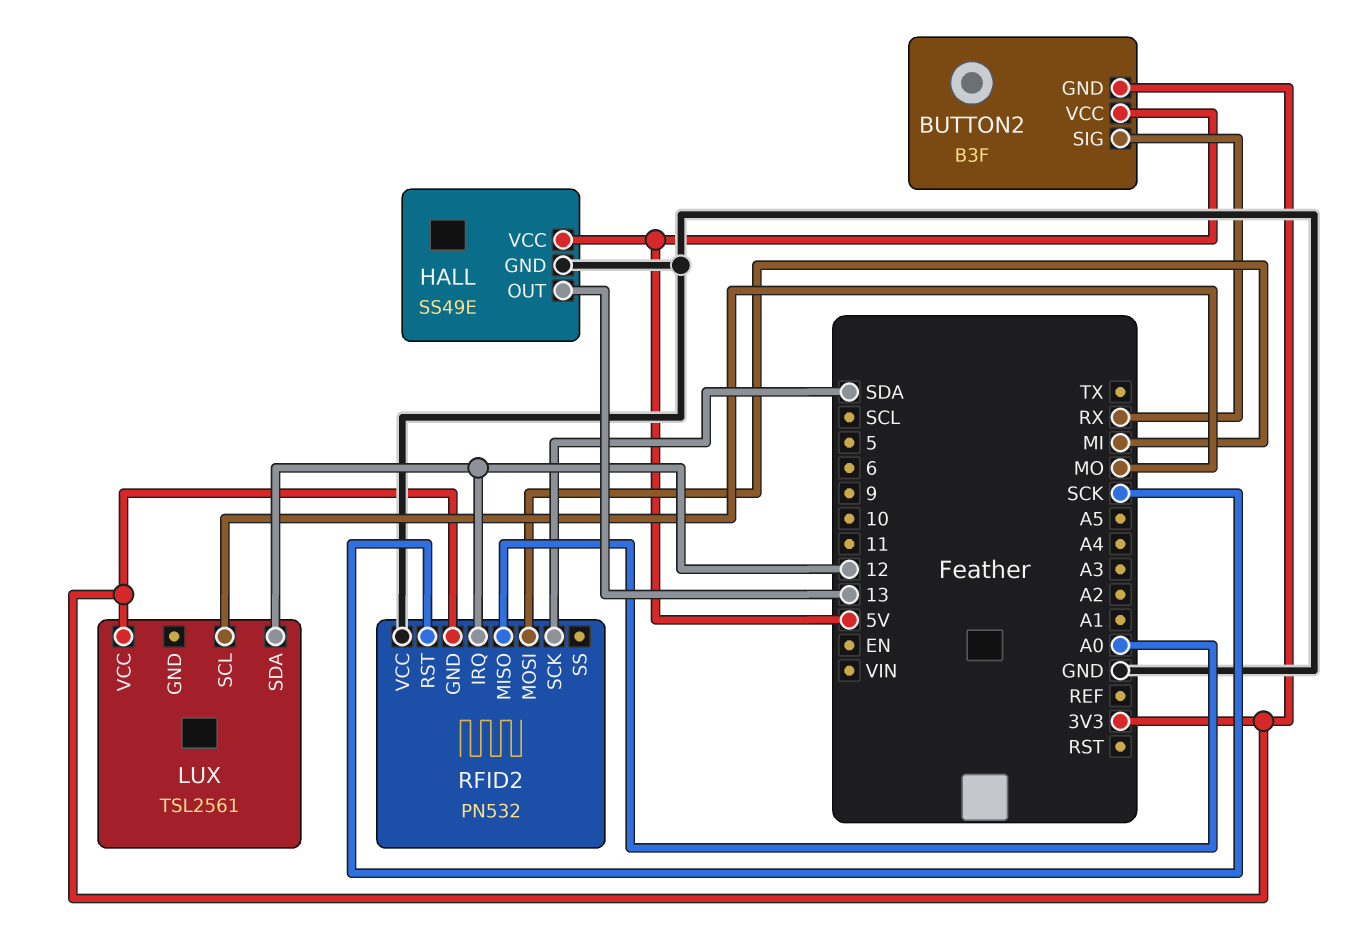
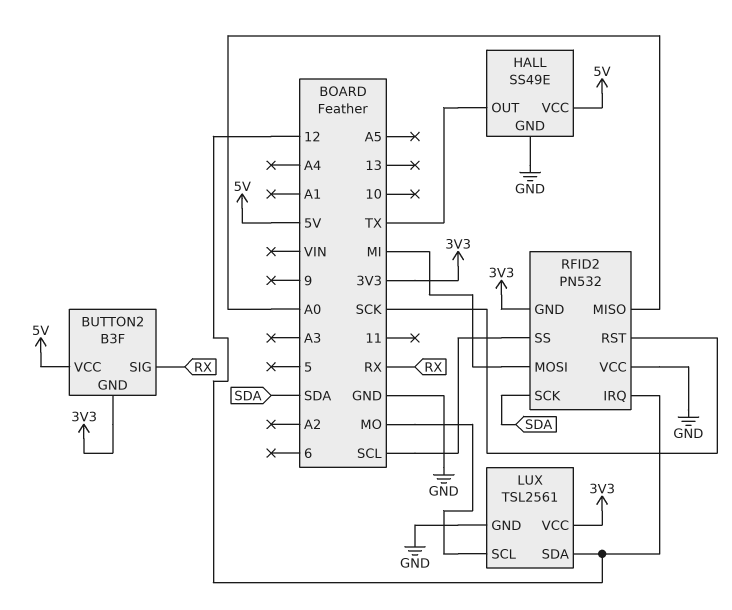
HALL pin OUT: 13 -> TX
LUX pin GND: none -> GND
RFID2 pin SS: none -> SCL

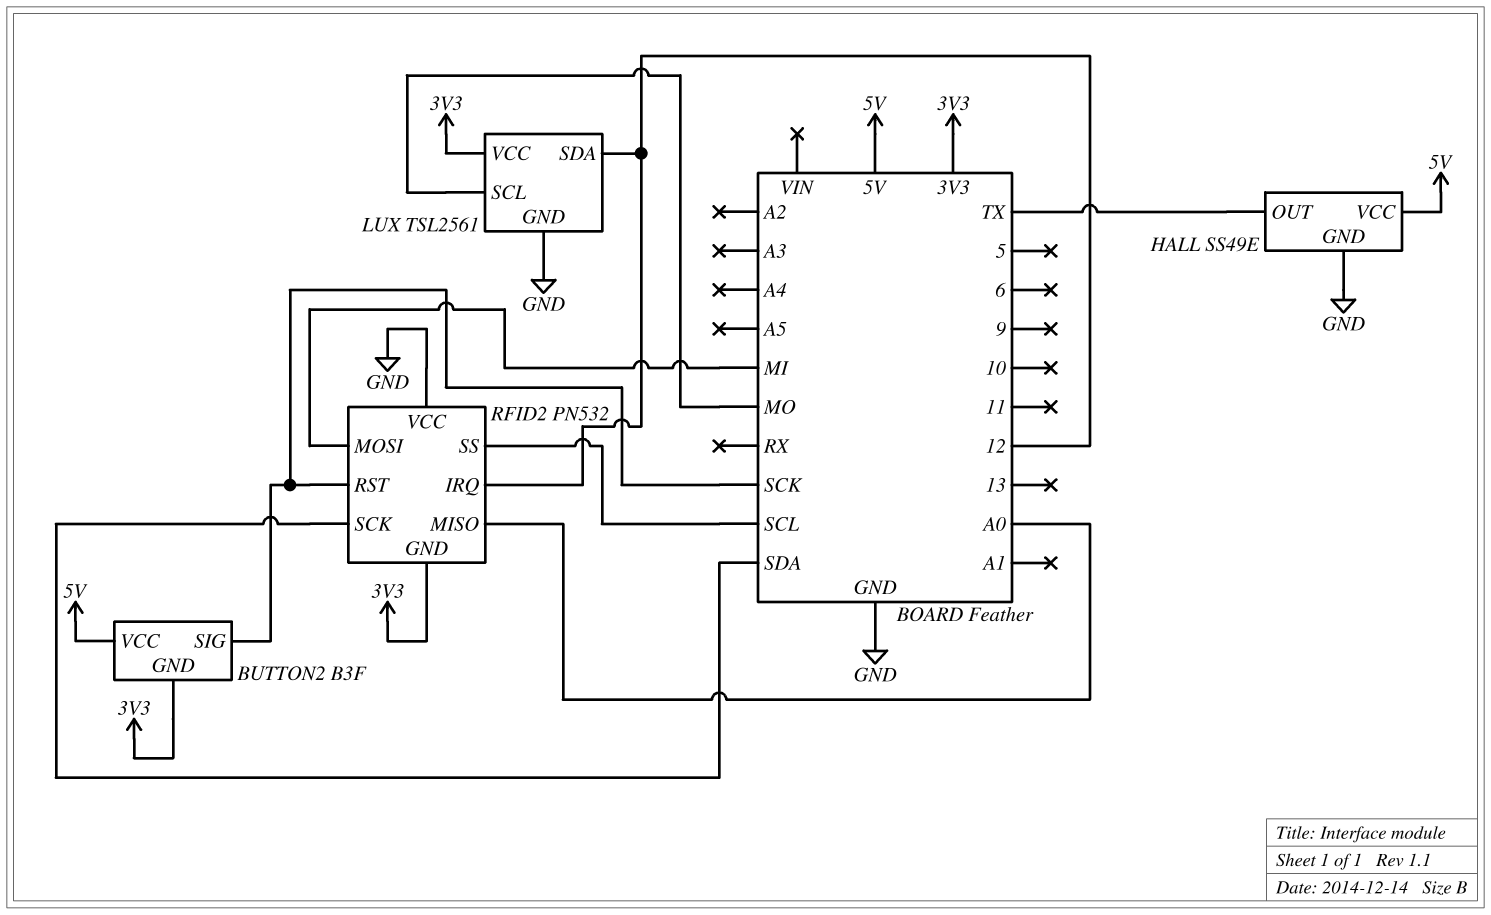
BUTTON2 pin SIG: RX -> SCK

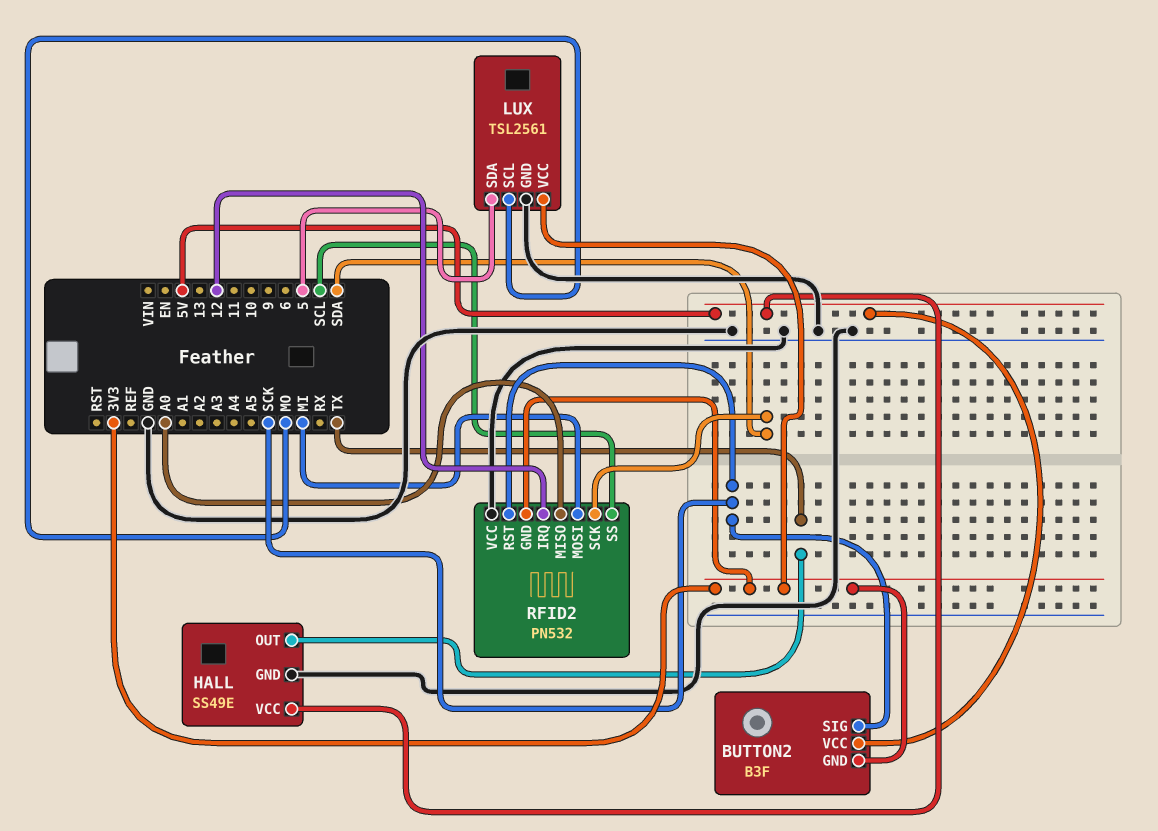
LUX pin SDA: 12 -> 5

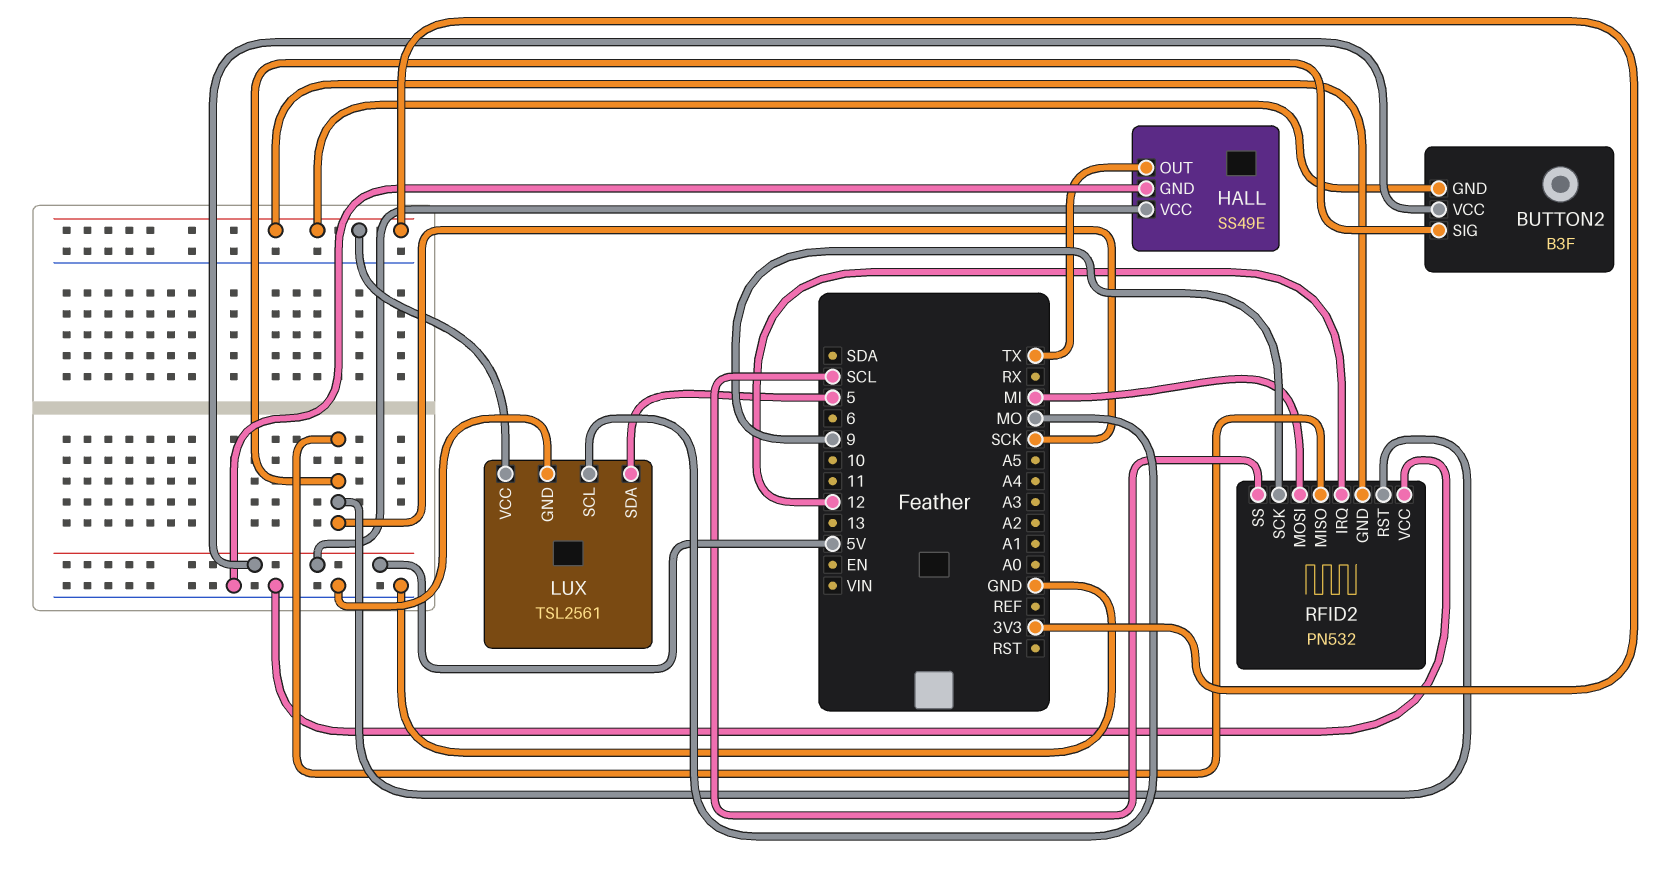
RFID2 pin MISO: A0 -> SCK
RFID2 pin SCK: SDA -> 9

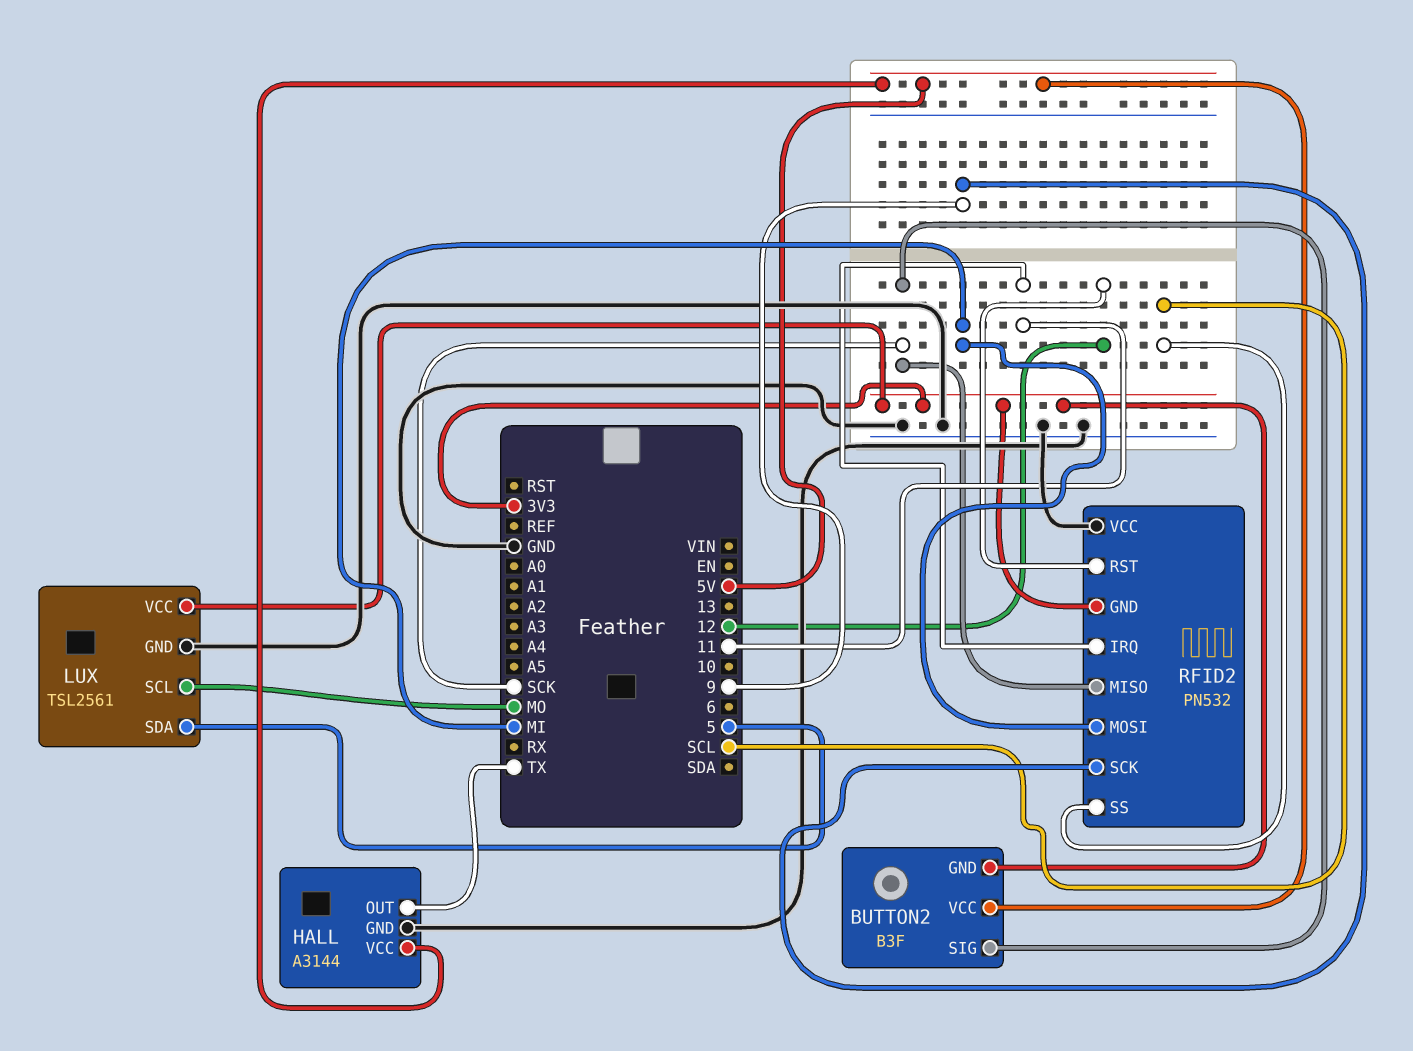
HALL: SS49E -> A3144
RFID2 pin IRQ: 12 -> 11
RFID2 pin RST: SCK -> 12

